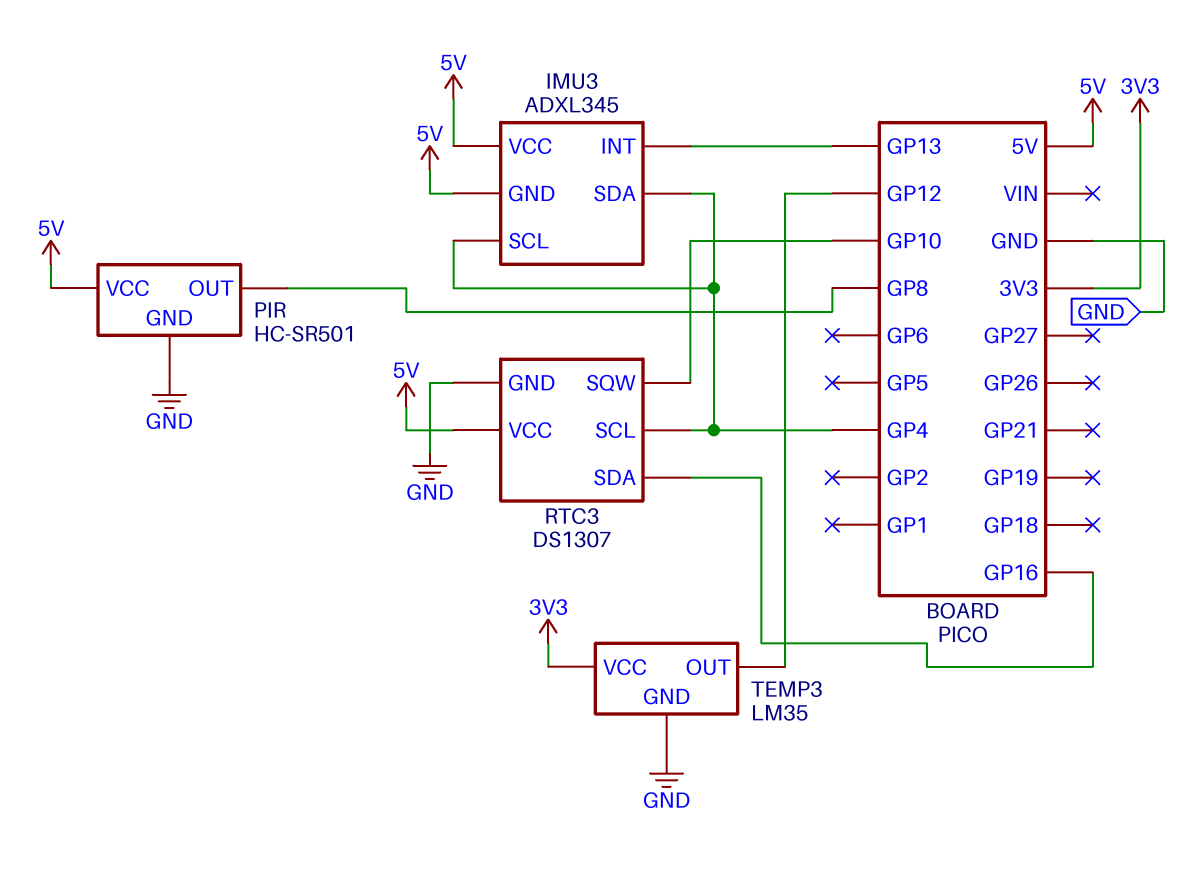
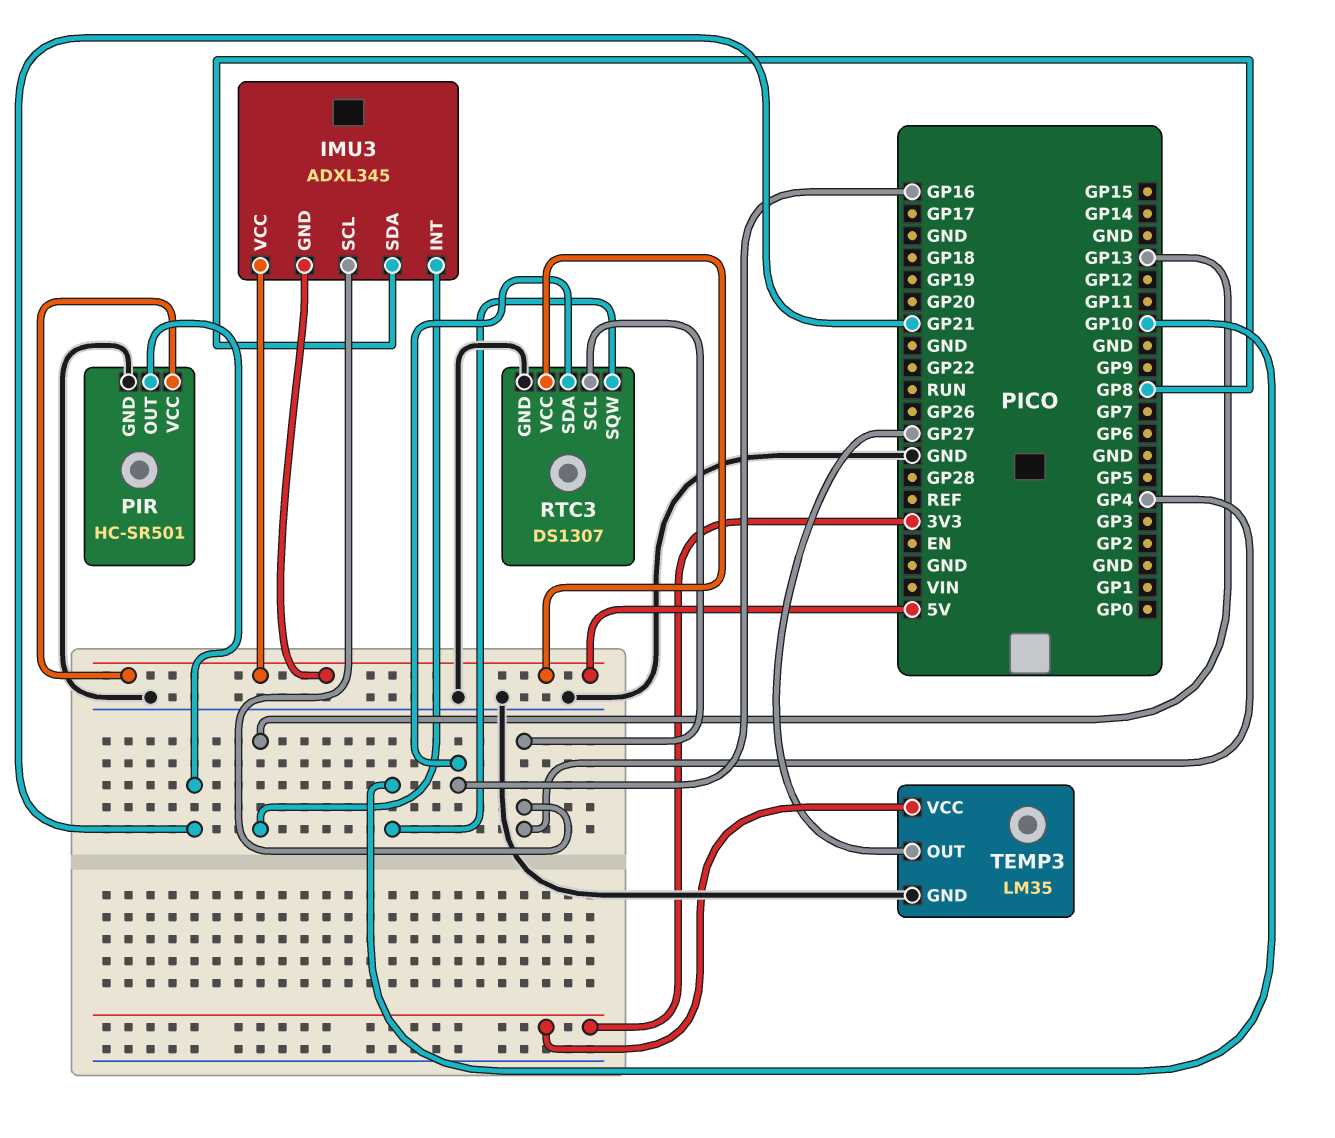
IMU3 pin SDA: GP4 -> GP8
PIR pin OUT: GP8 -> GP21
TEMP3 pin OUT: GP12 -> GP27

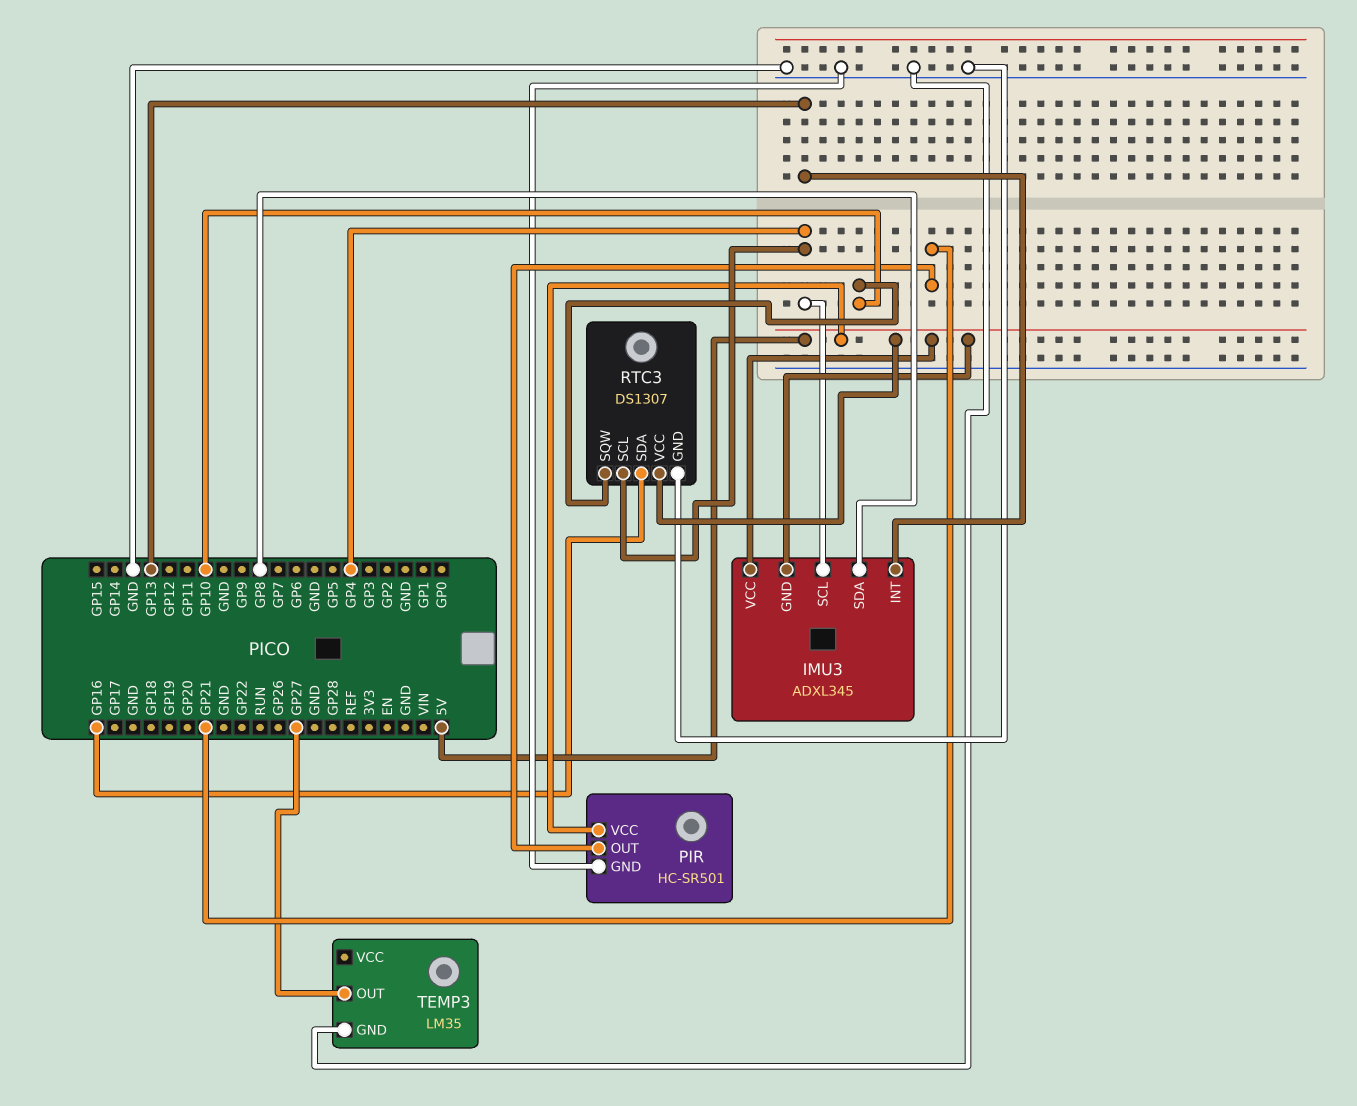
TEMP3 pin VCC: 3V3 -> none

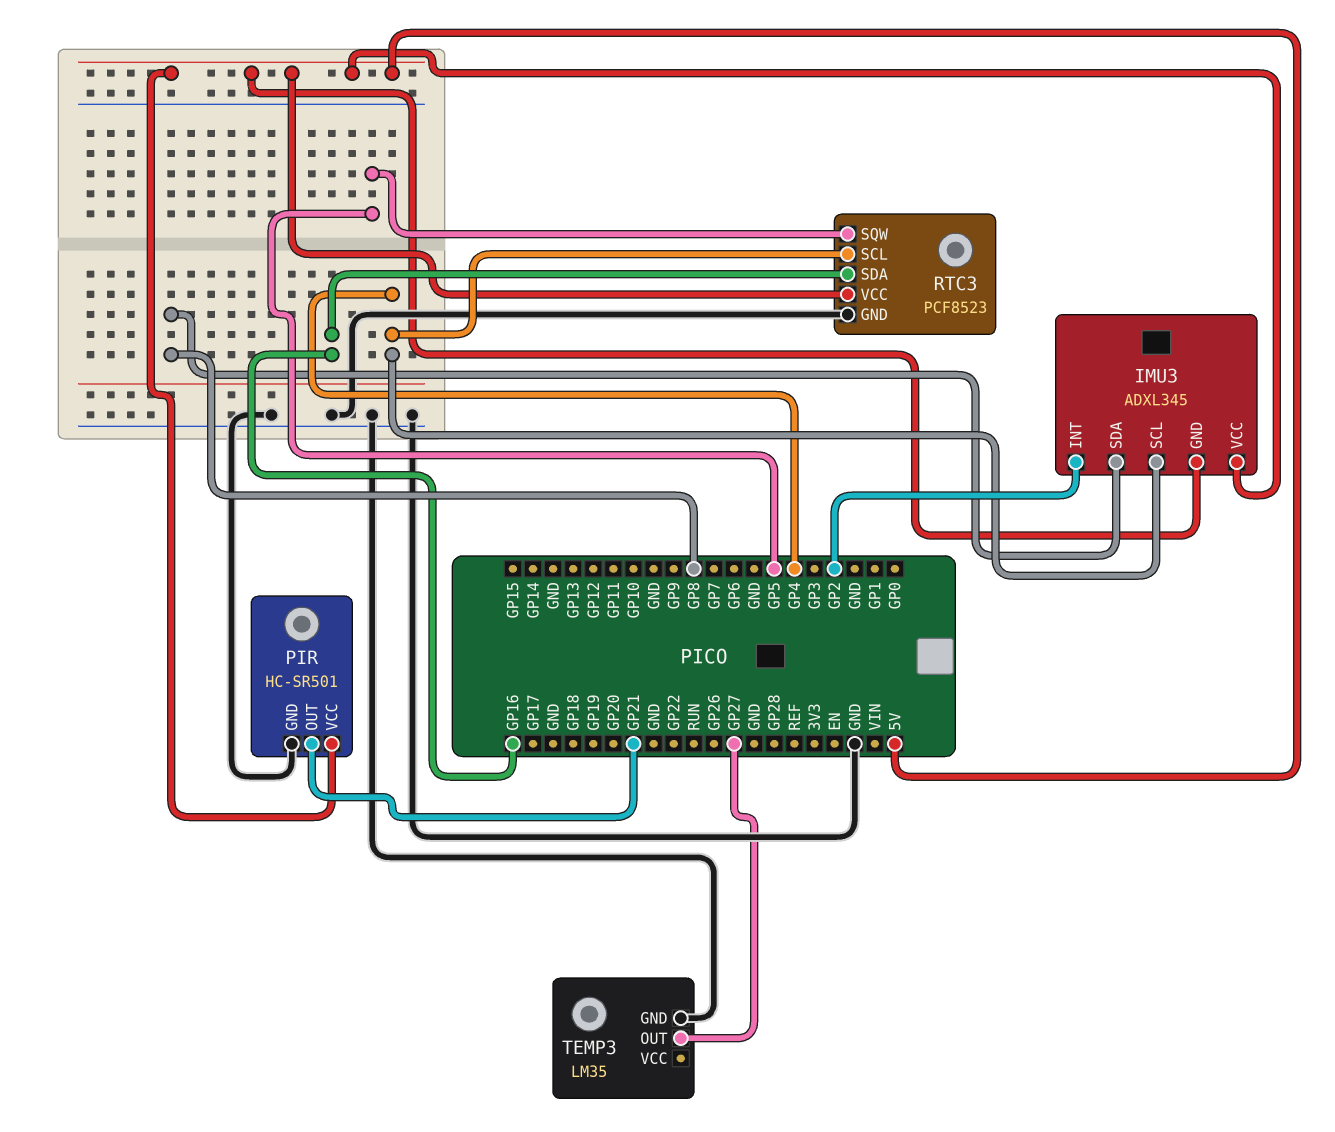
IMU3 pin INT: GP13 -> GP2
RTC3: DS1307 -> PCF8523
RTC3 pin SQW: GP10 -> GP5

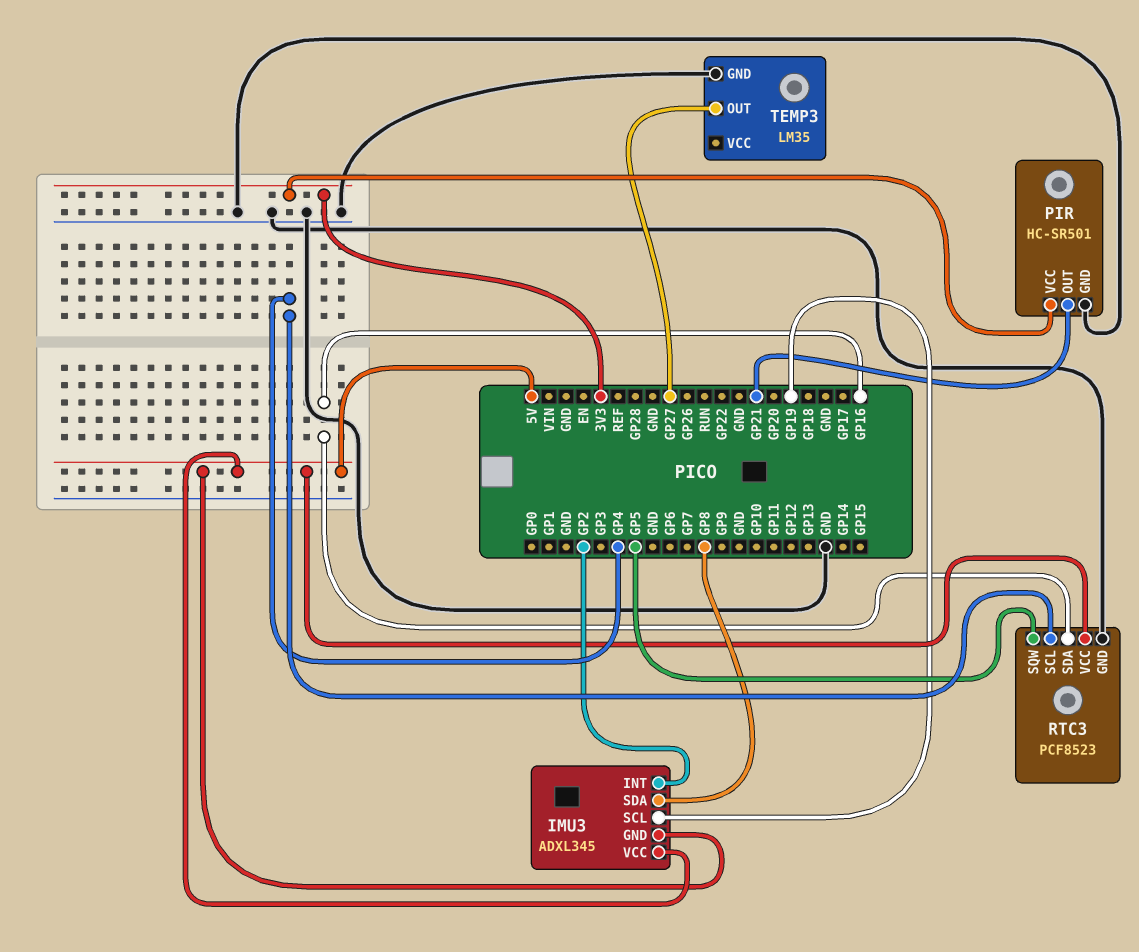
IMU3 pin SCL: GP4 -> GP19
PIR pin VCC: 5V -> 3V3

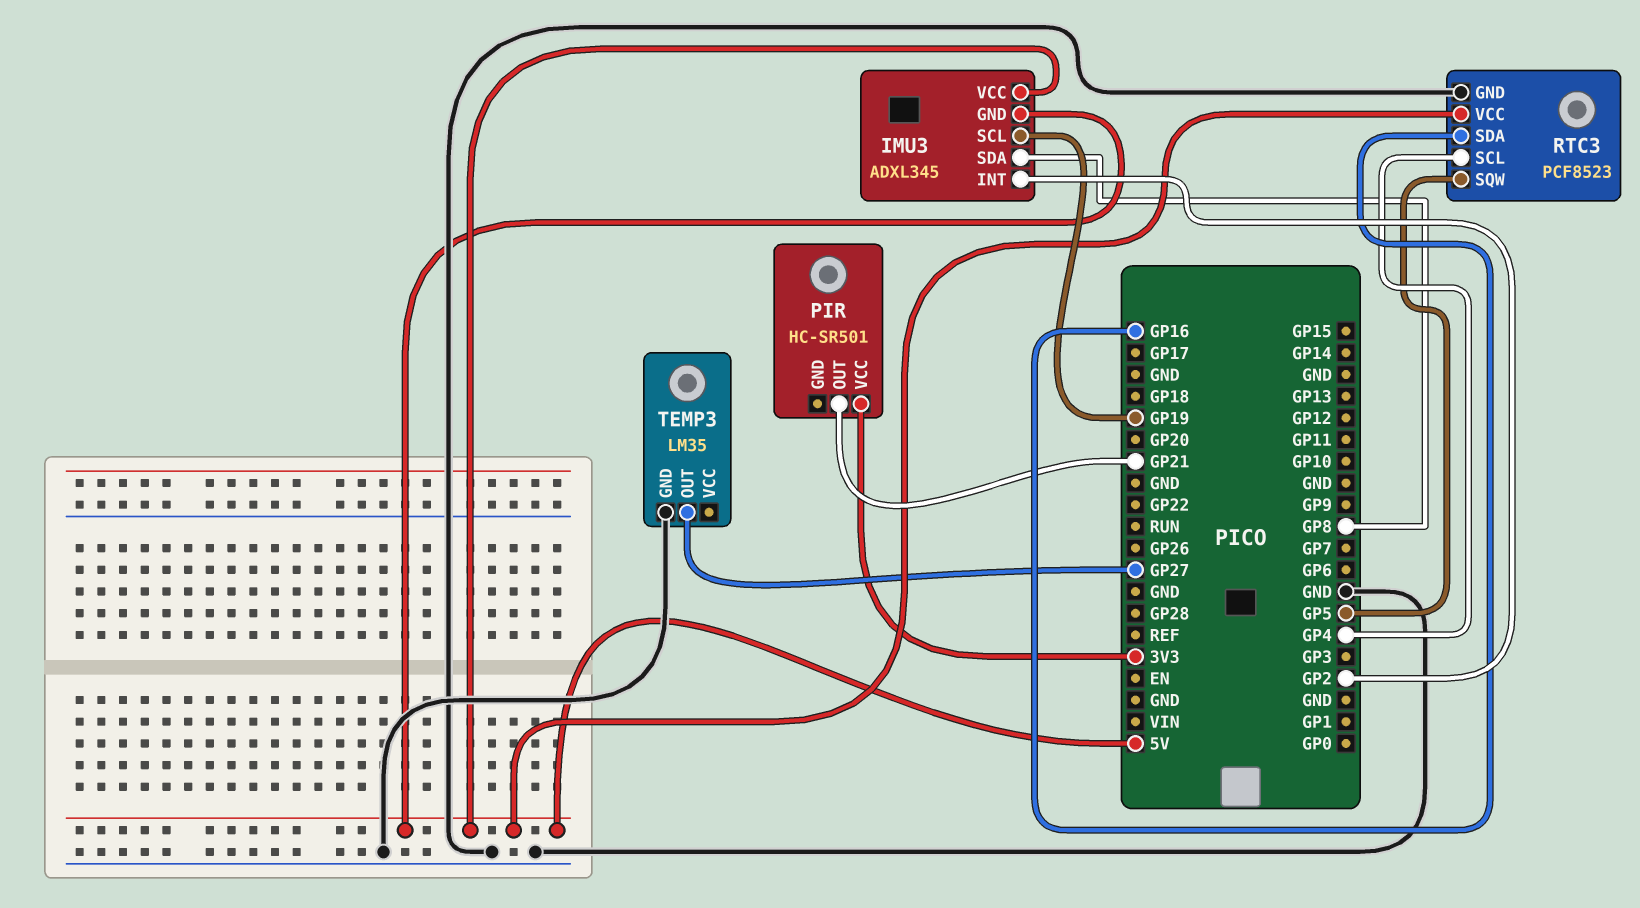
PIR pin GND: GND -> none

